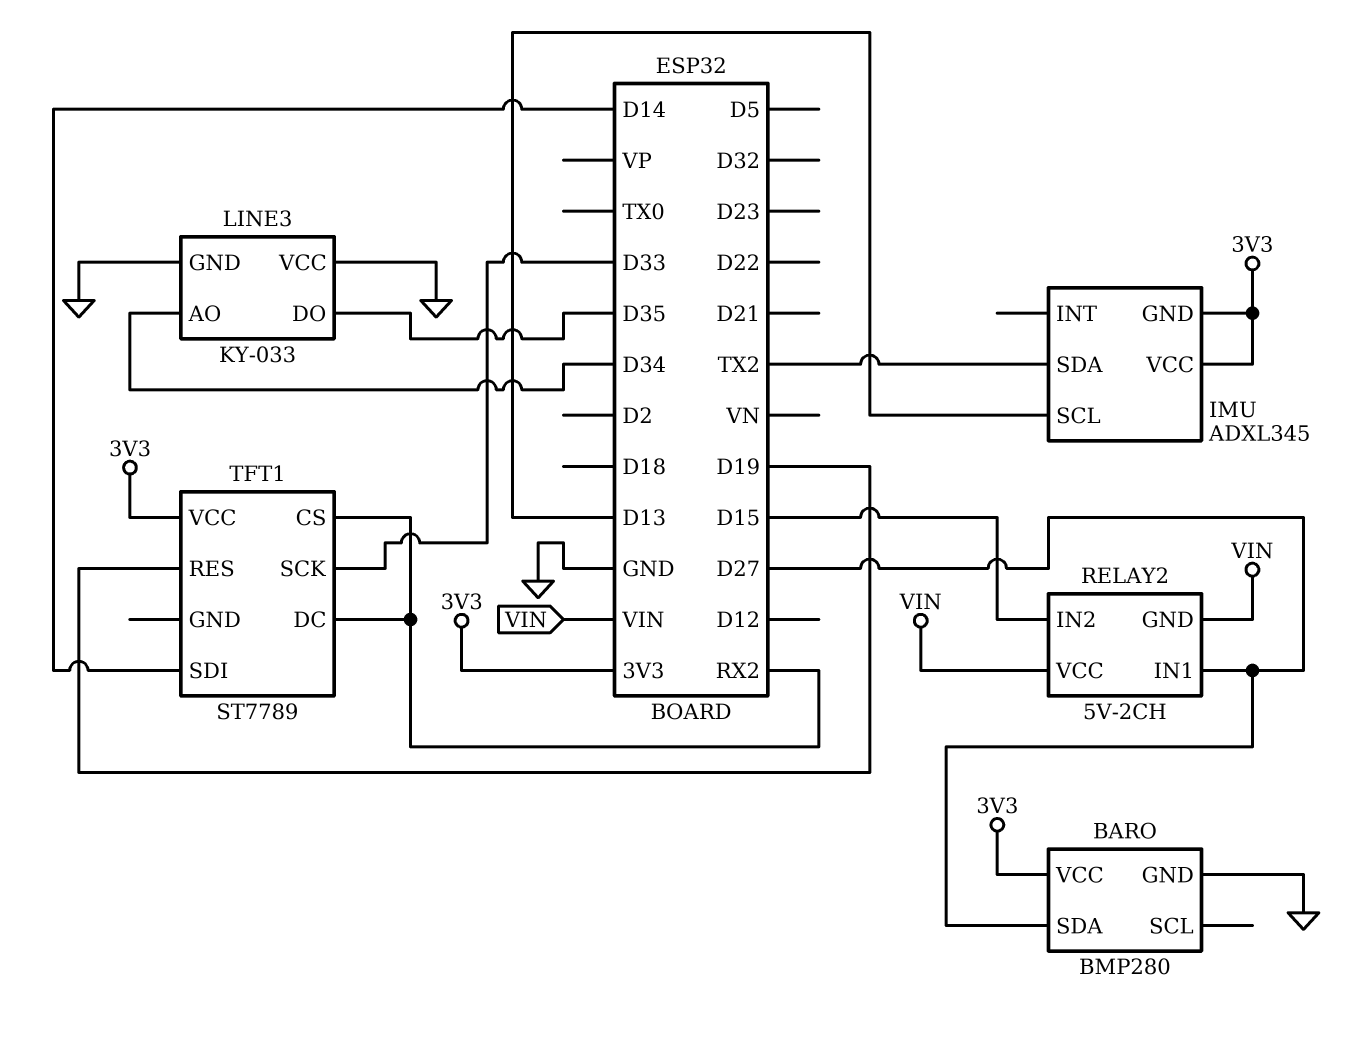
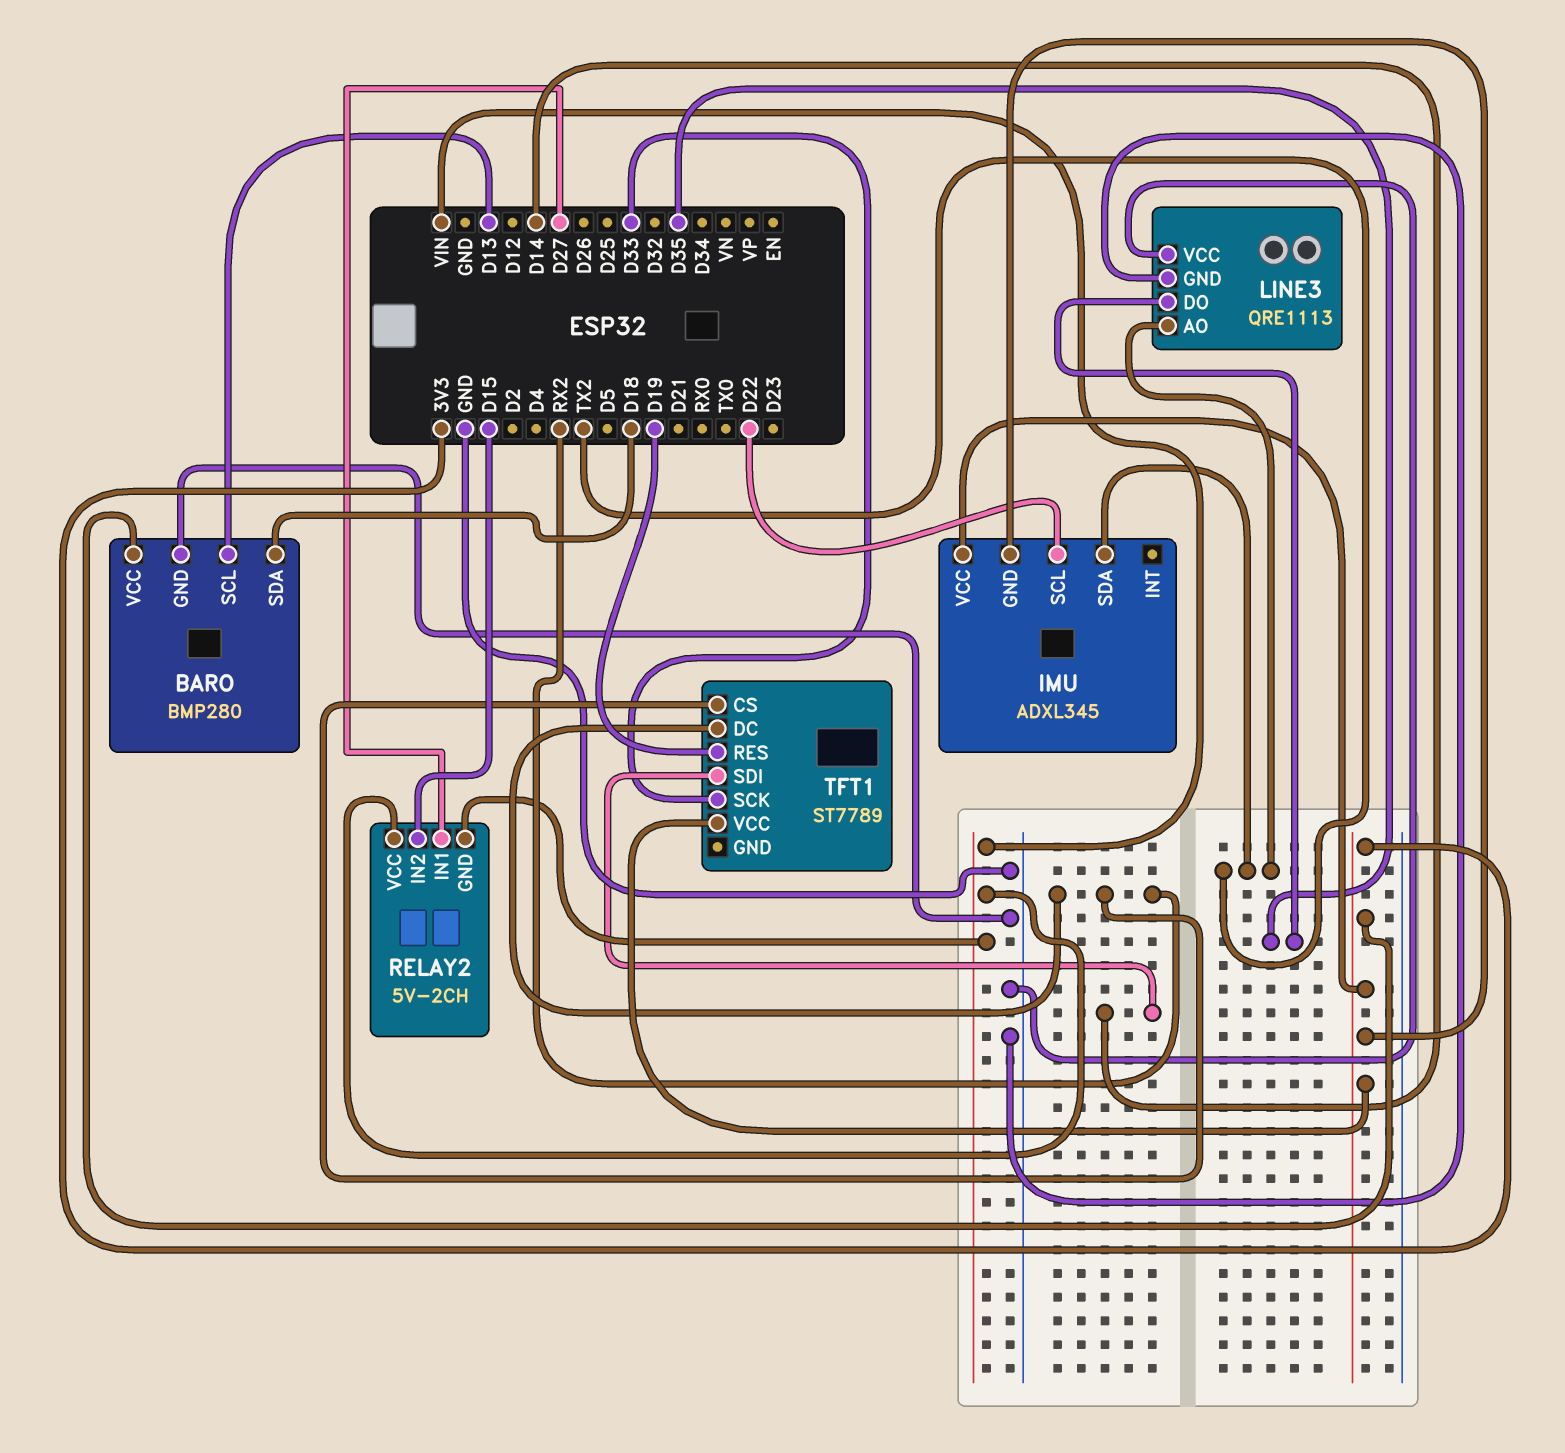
BARO pin SCL: none -> D13
BARO pin SDA: D27 -> D18
IMU pin SCL: D13 -> D22
LINE3: KY-033 -> QRE1113
LINE3 pin AO: D34 -> TX2

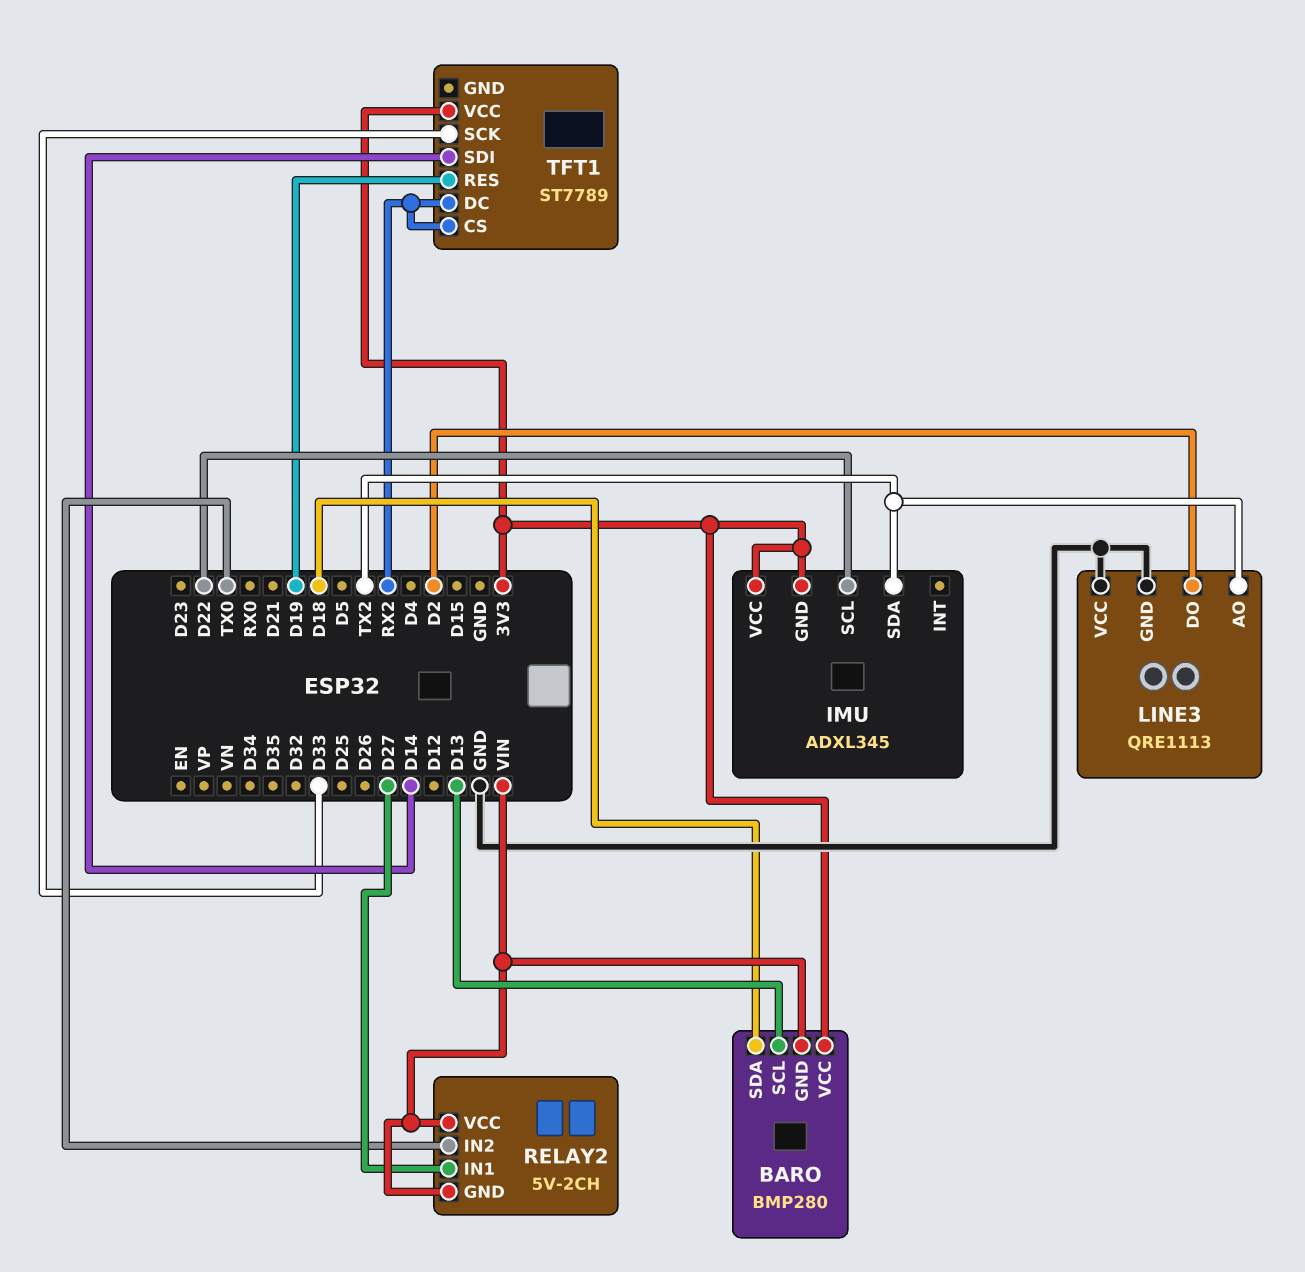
BARO pin GND: GND -> VIN
LINE3 pin DO: D35 -> D2
RELAY2 pin IN2: D15 -> TX0

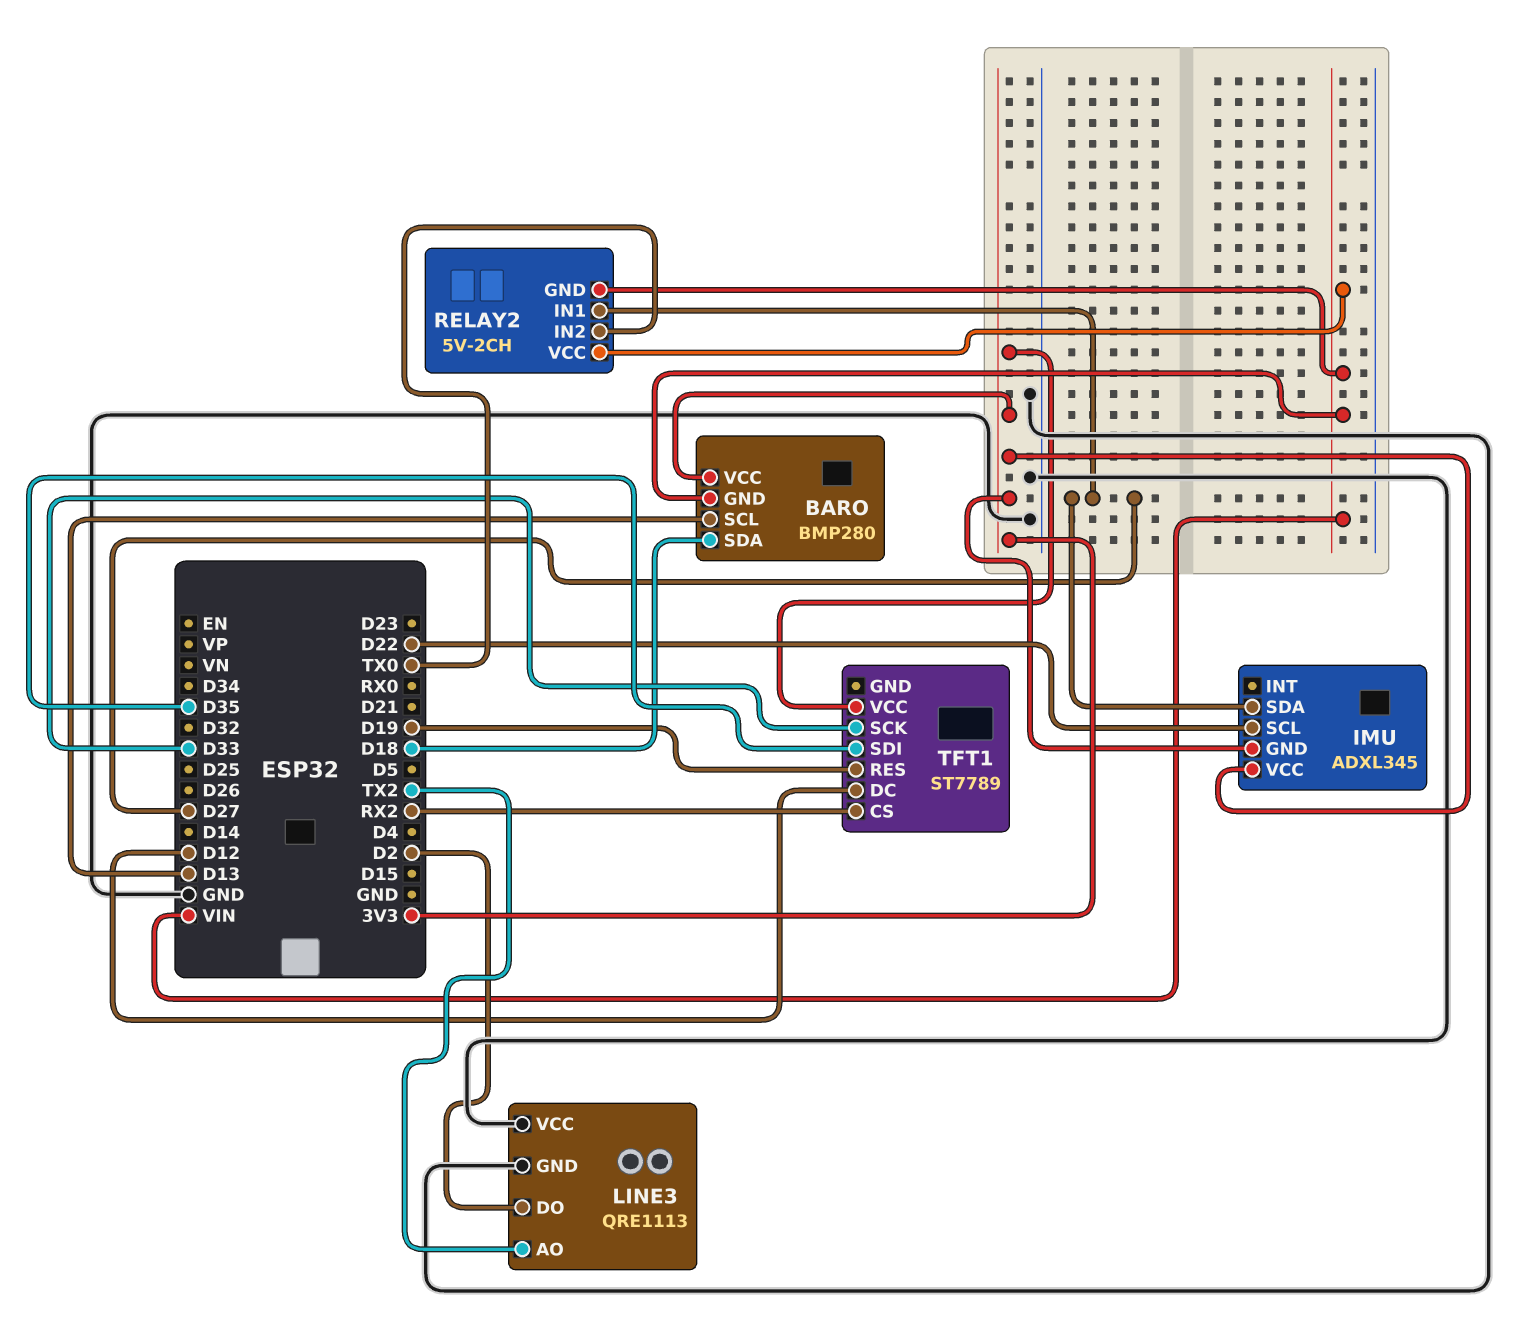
IMU pin SDA: TX2 -> D27
TFT1 pin DC: RX2 -> D12
TFT1 pin SDI: D14 -> D35

